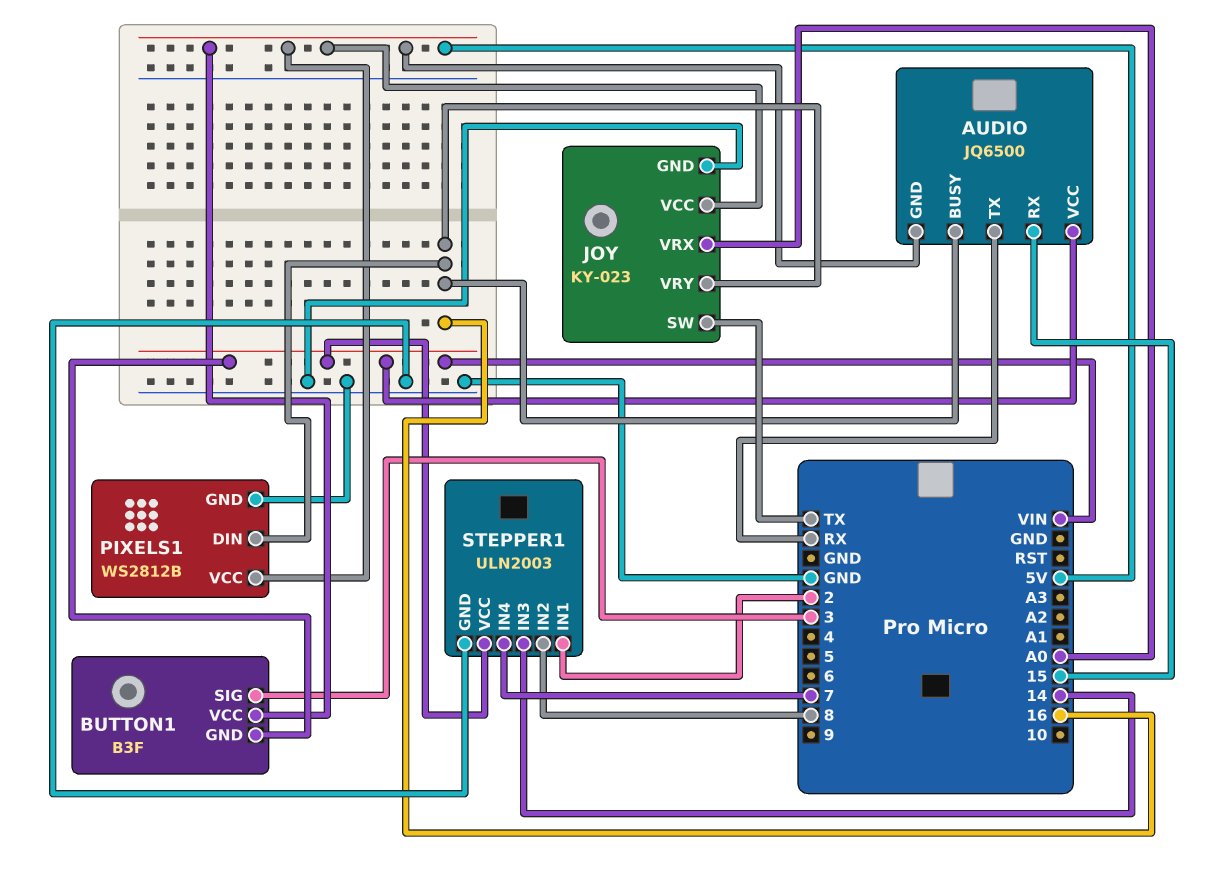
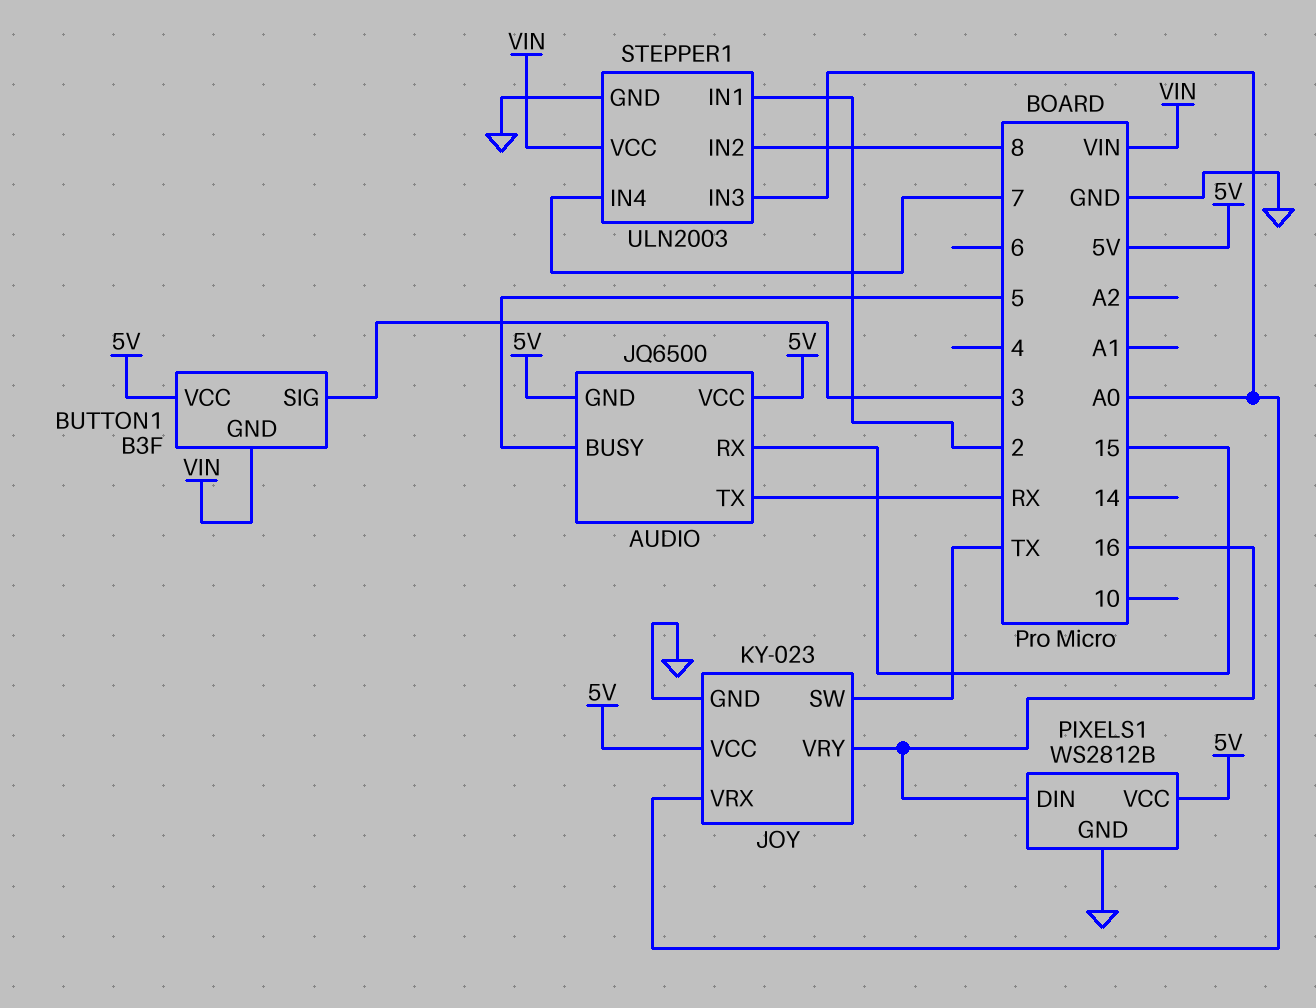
AUDIO pin BUSY: 16 -> 5
AUDIO pin VCC: VIN -> 5V
STEPPER1 pin IN3: 14 -> A0

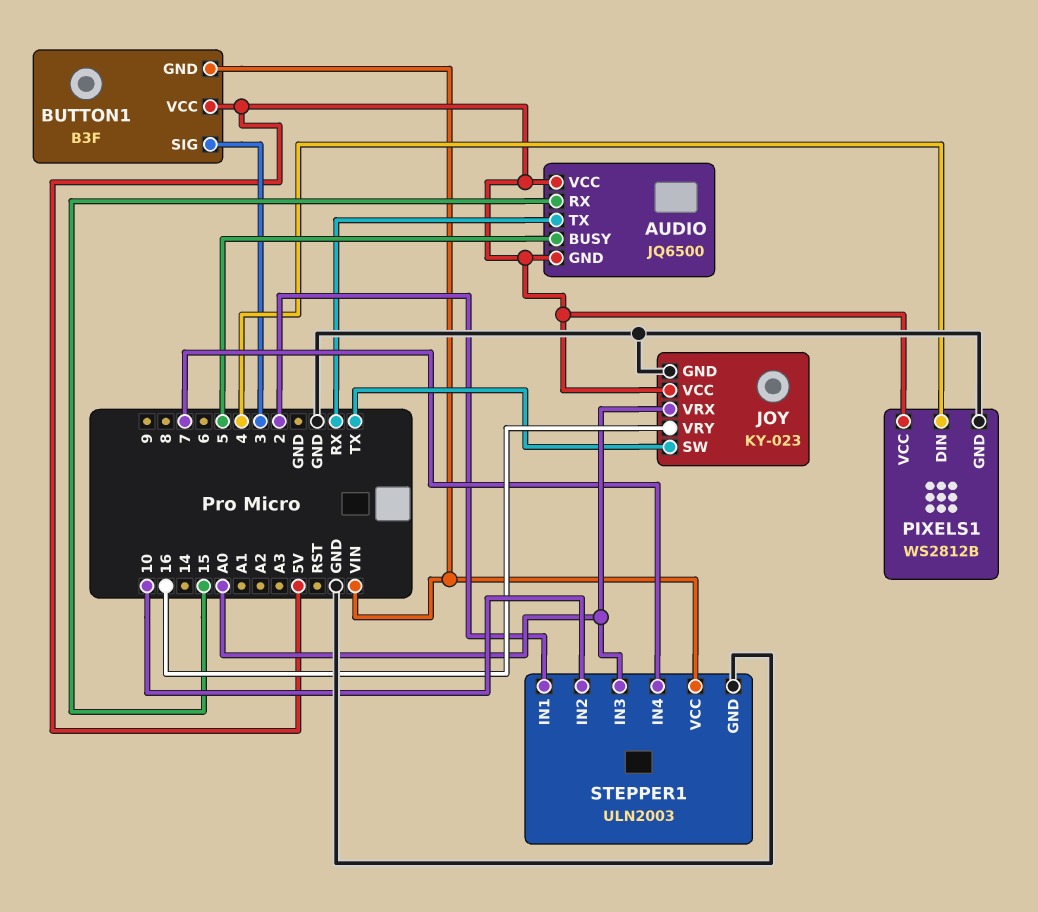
PIXELS1 pin DIN: 16 -> 4
STEPPER1 pin IN2: 8 -> 10

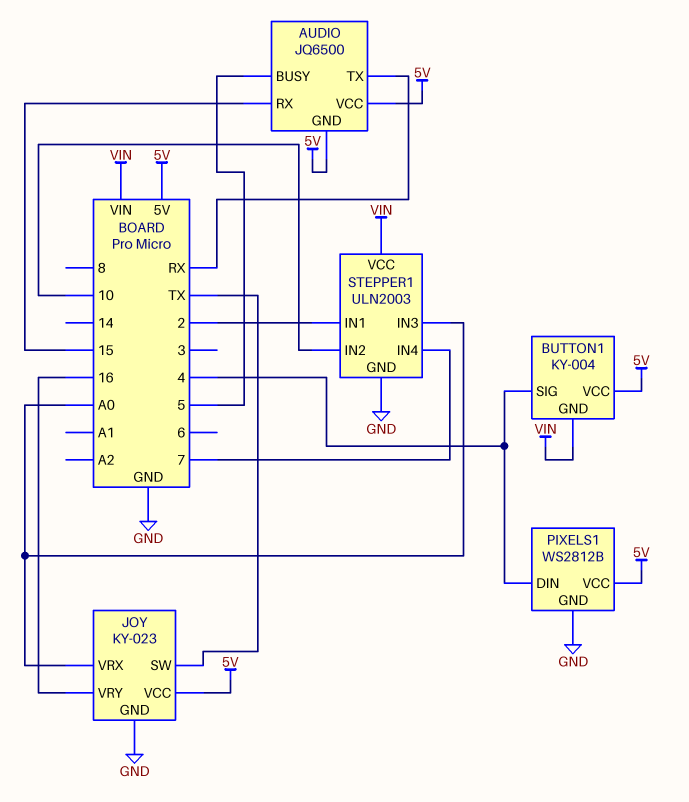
BUTTON1: B3F -> KY-004
BUTTON1 pin SIG: 3 -> 4

